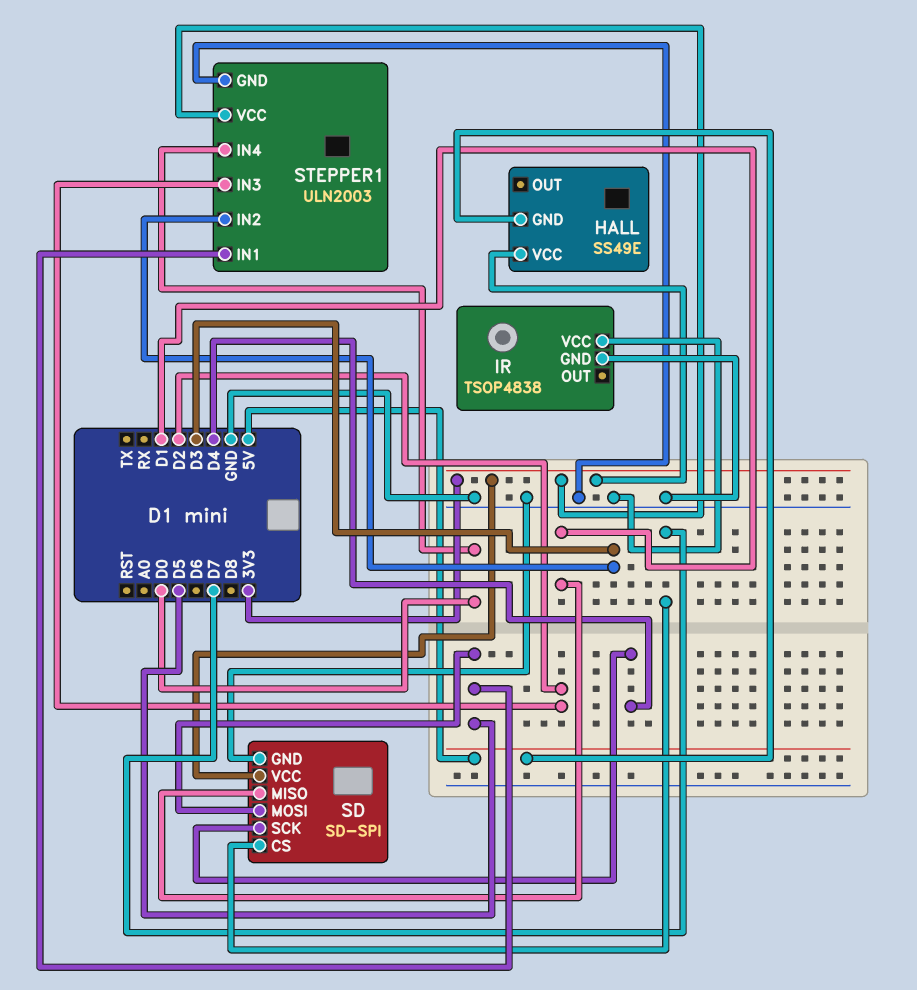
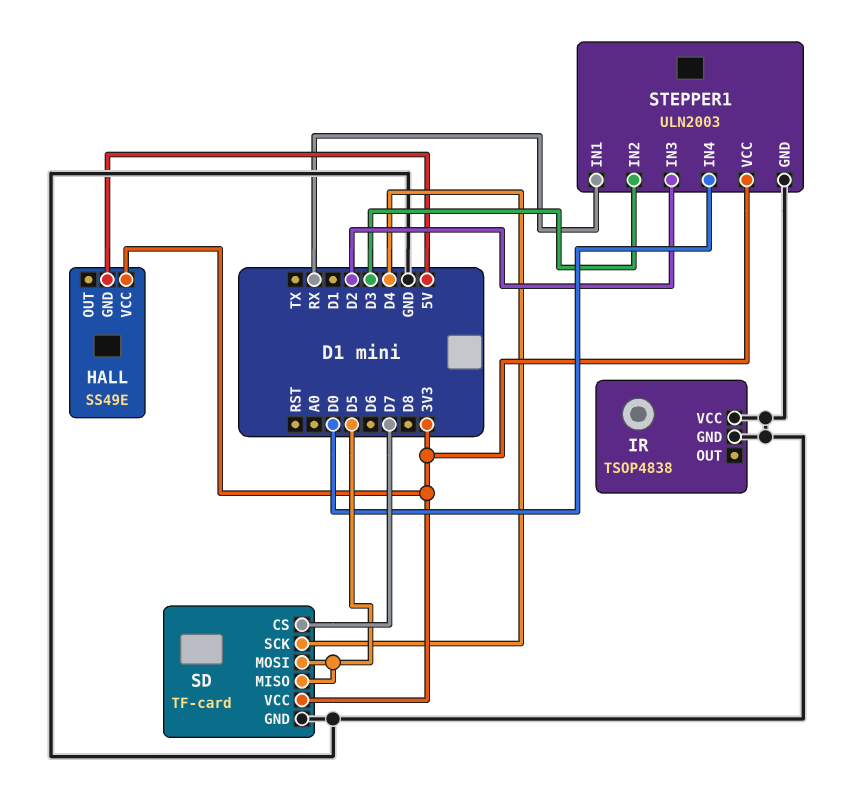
SD: SD-SPI -> TF-card
SD pin MISO: D1 -> D5
STEPPER1 pin IN1: D5 -> RX

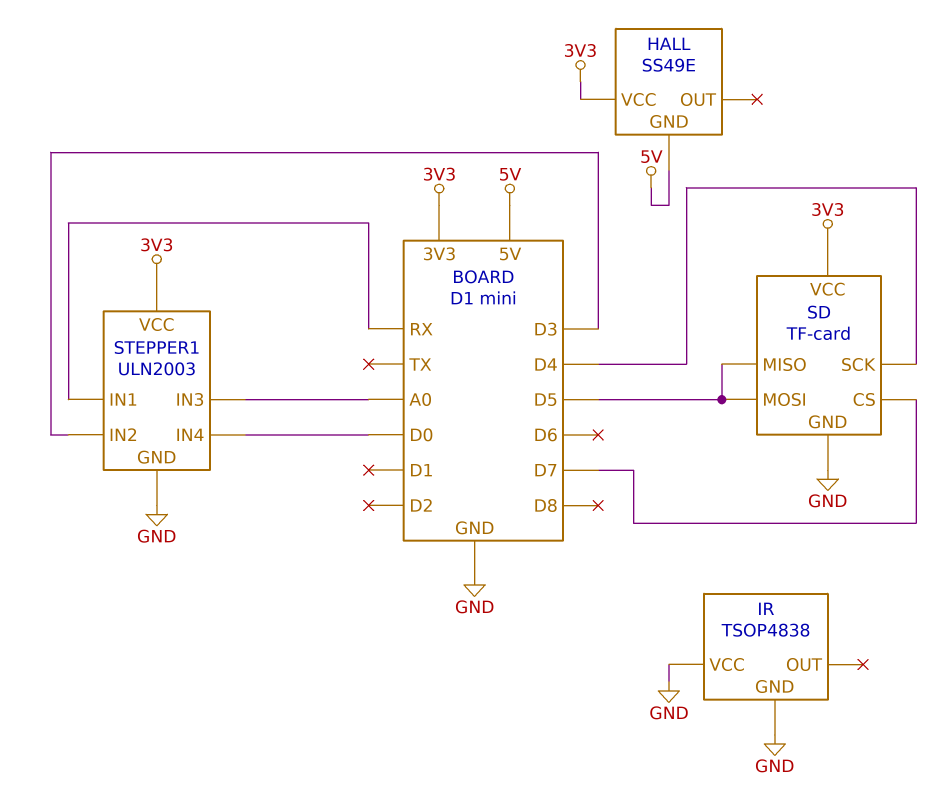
STEPPER1 pin IN3: D2 -> A0

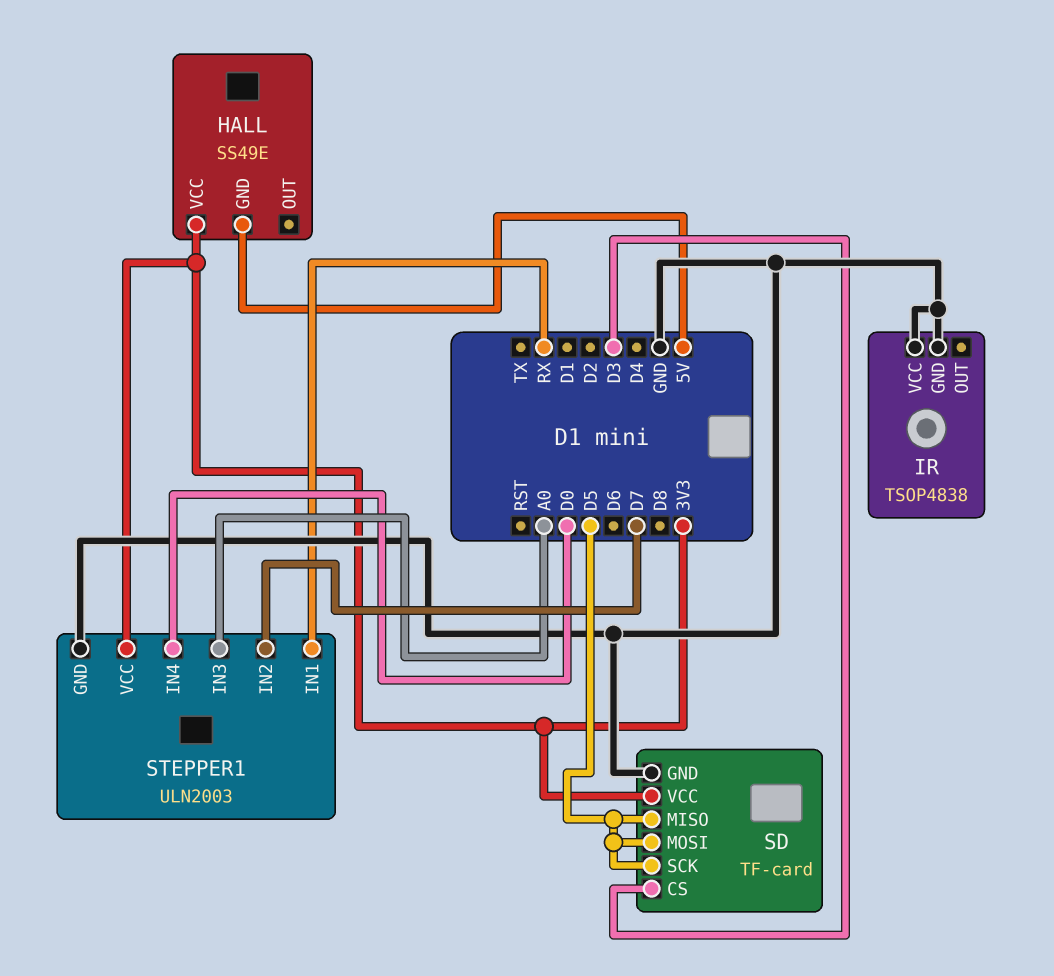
SD pin CS: D7 -> D3
SD pin SCK: D4 -> D5
STEPPER1 pin IN2: D3 -> D7

